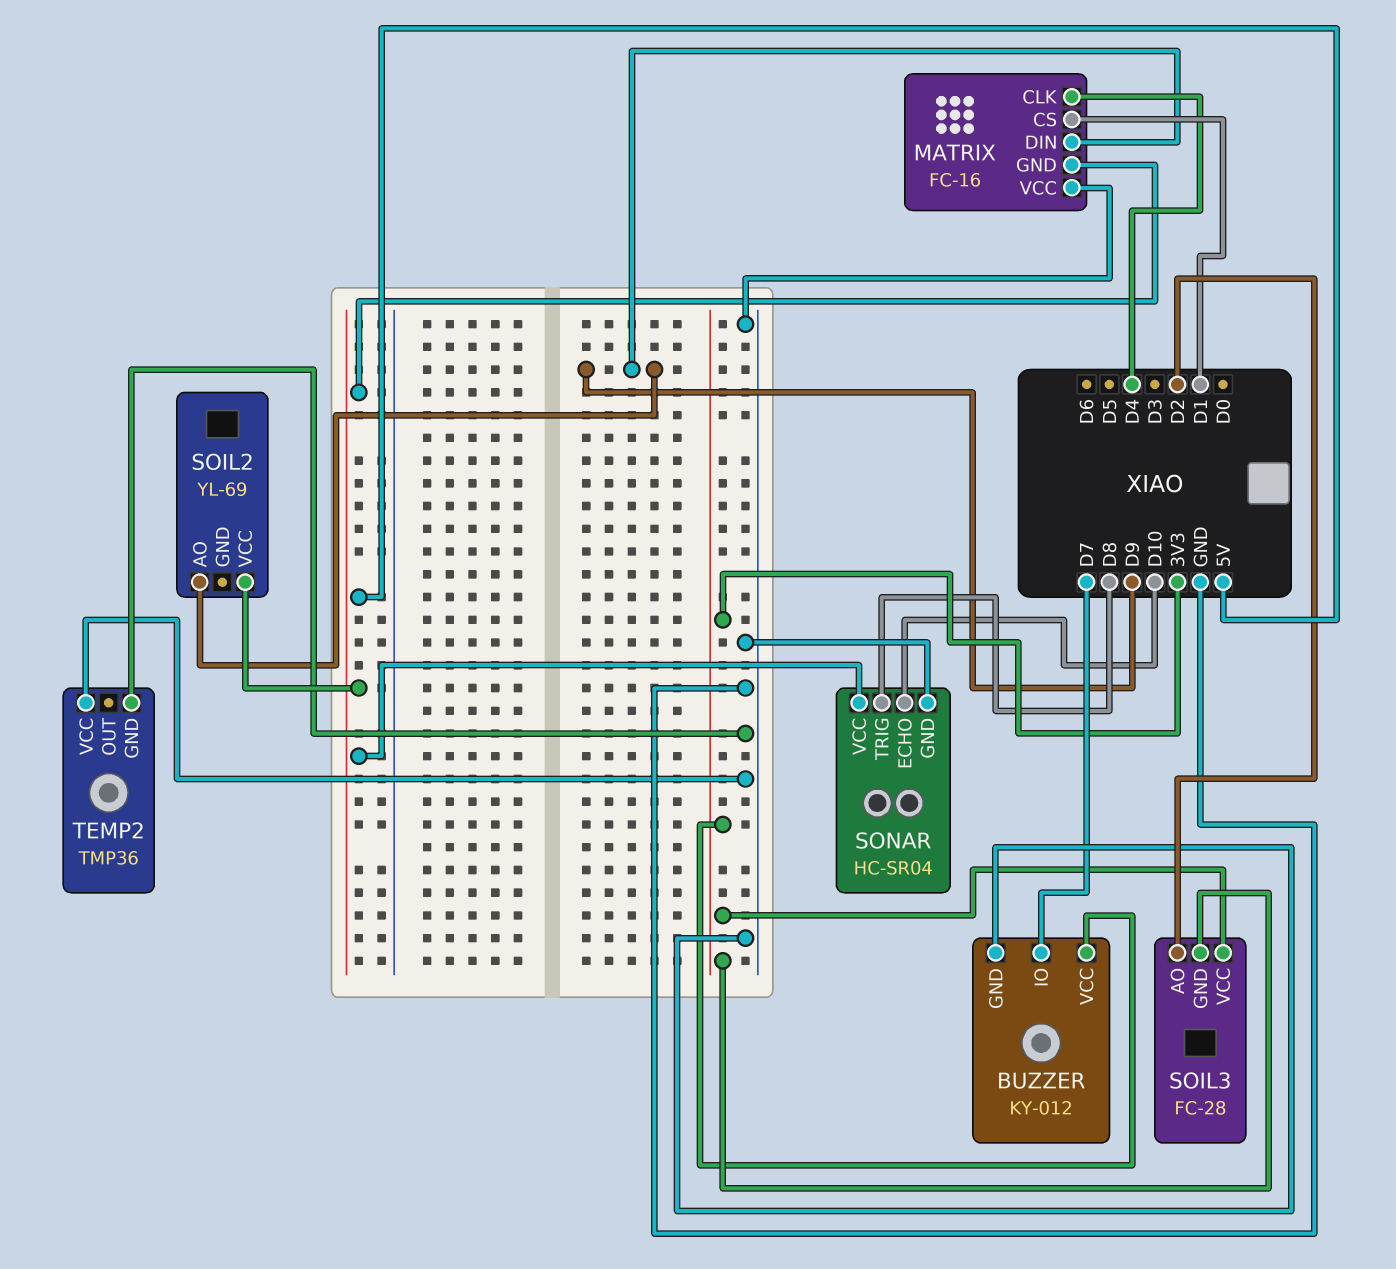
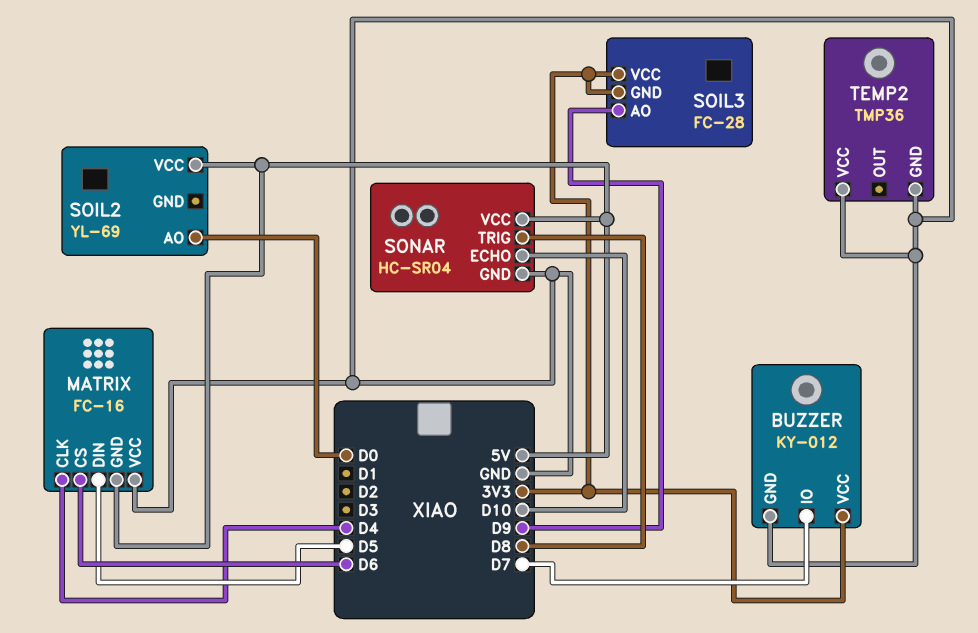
MATRIX pin CS: D1 -> D6
MATRIX pin DIN: D9 -> D5
SOIL2 pin AO: D9 -> D0
SOIL3 pin AO: D2 -> D9

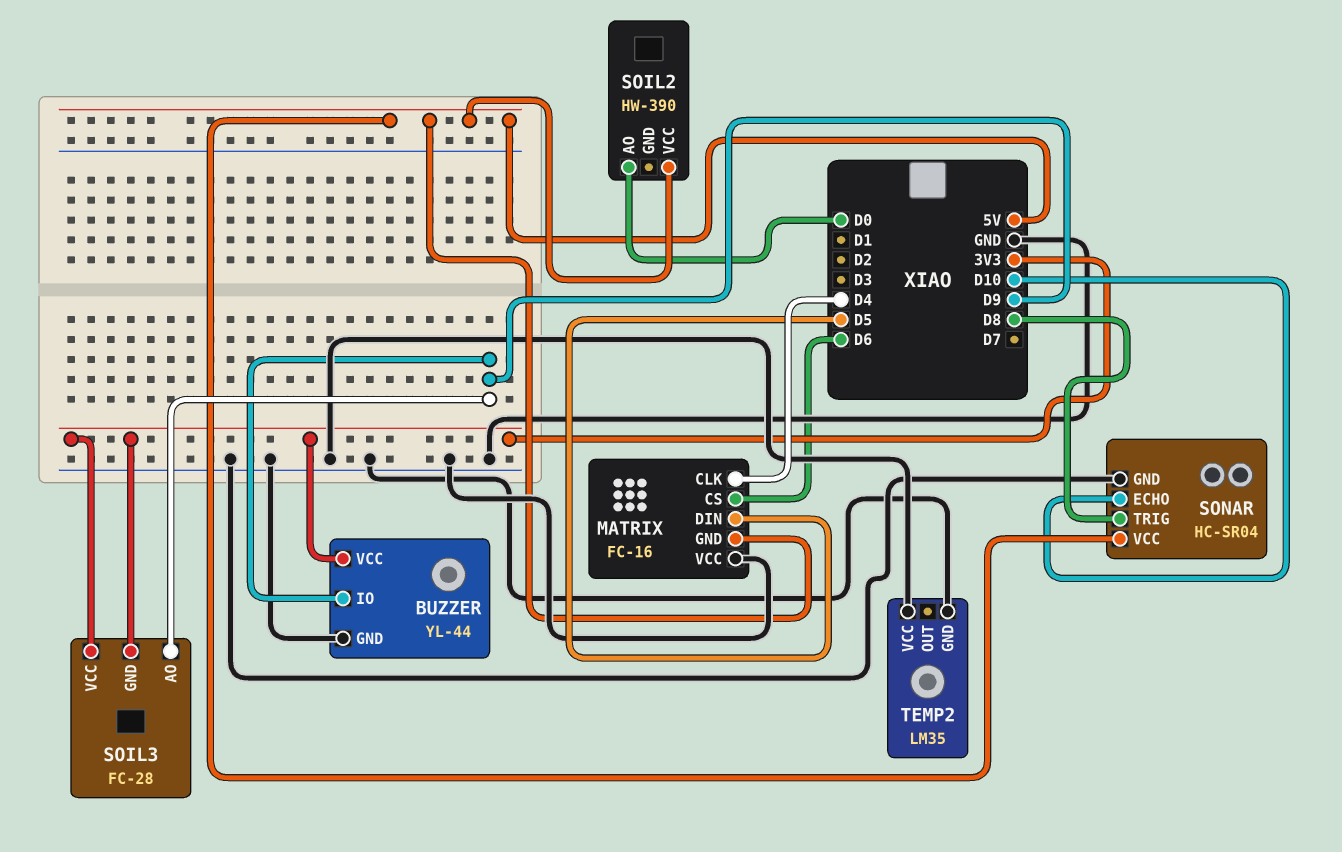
BUZZER: KY-012 -> YL-44
BUZZER pin IO: D7 -> D9
SOIL2: YL-69 -> HW-390
TEMP2: TMP36 -> LM35

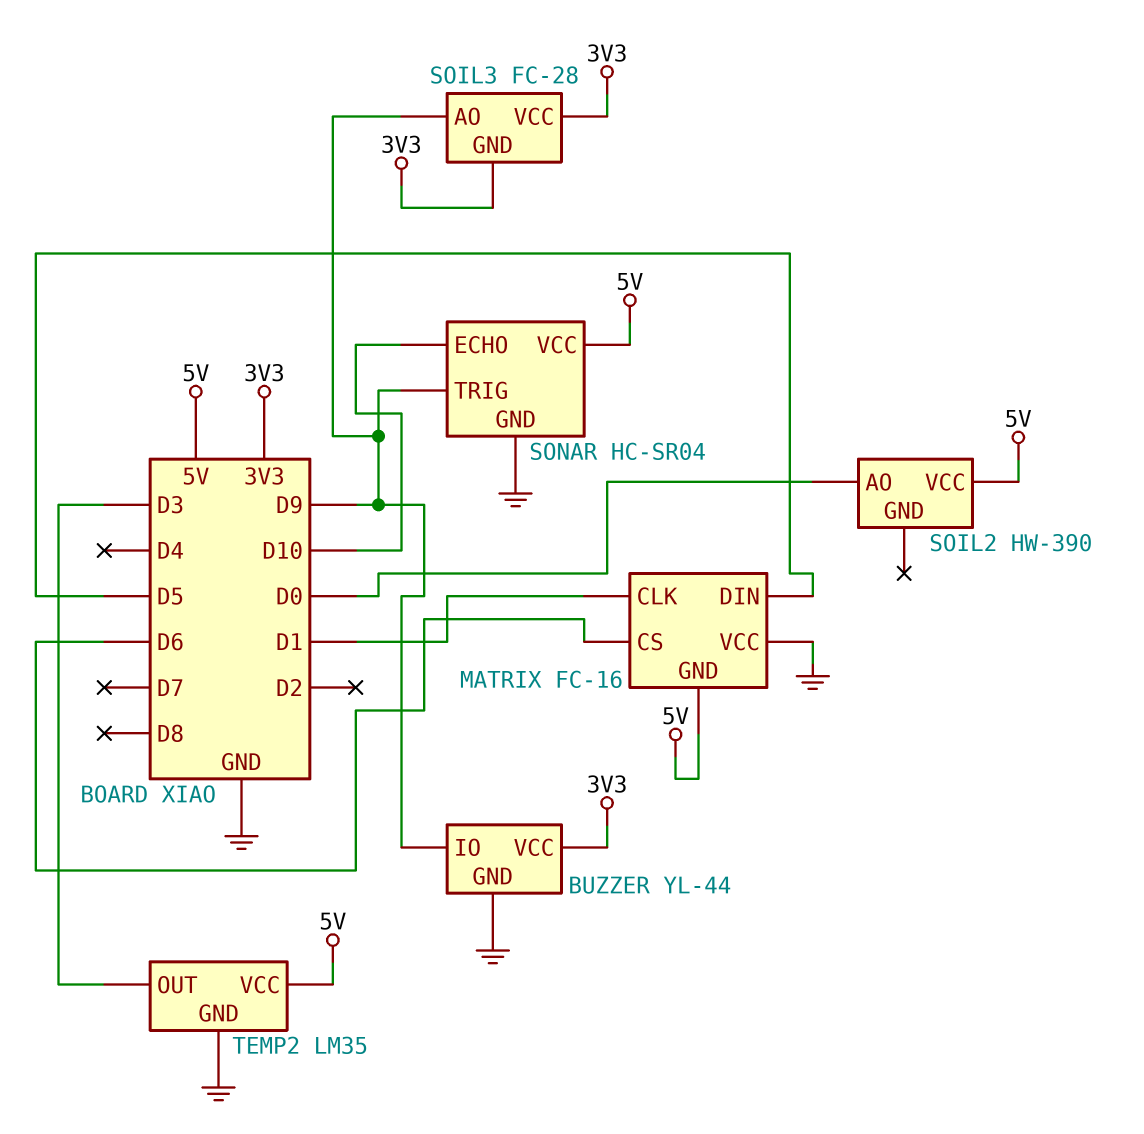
MATRIX pin CLK: D4 -> D1
SONAR pin TRIG: D8 -> D9
TEMP2 pin OUT: none -> D3
TEMP2 pin VCC: GND -> 5V

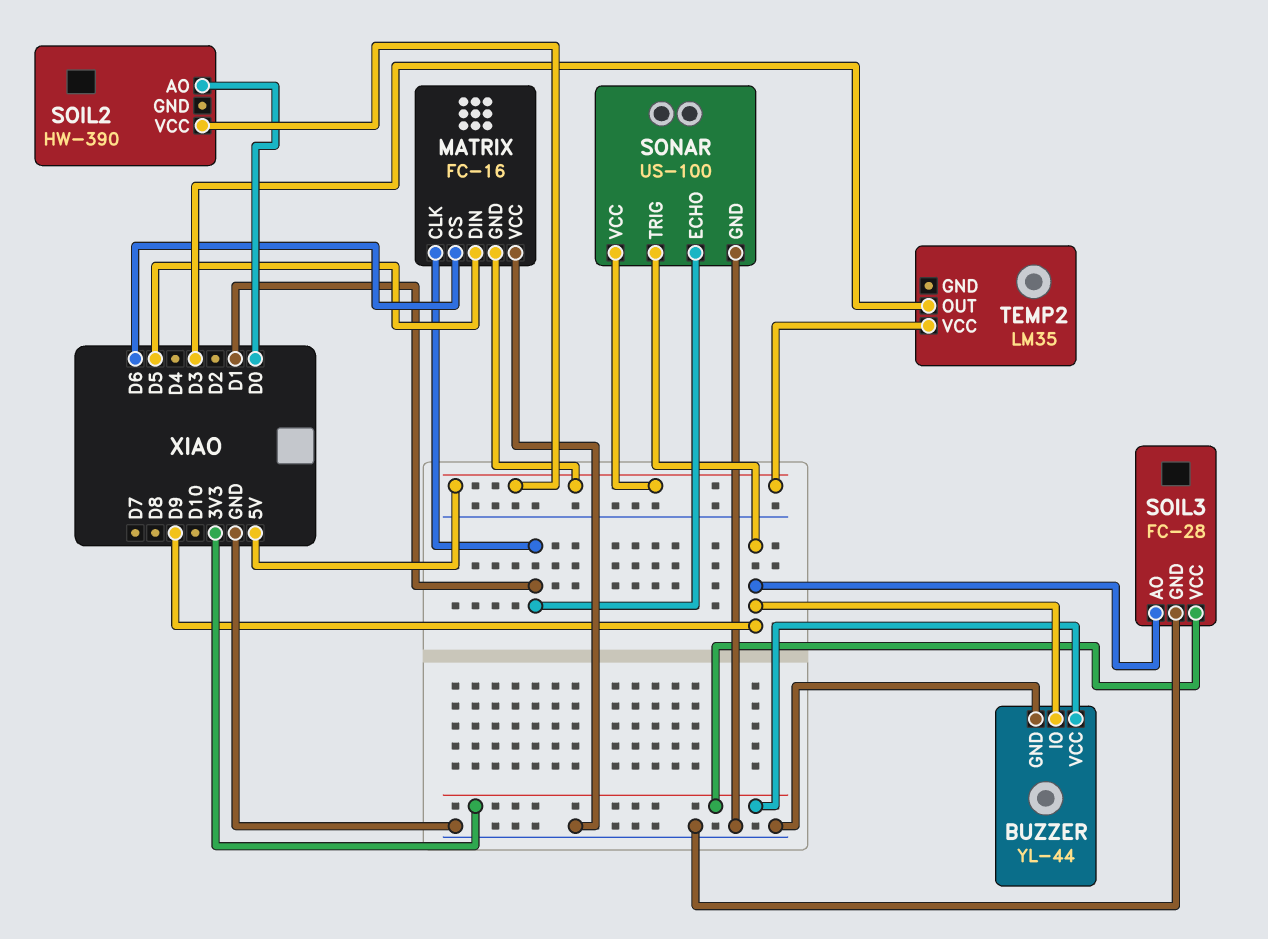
SOIL3 pin GND: 3V3 -> GND
SONAR: HC-SR04 -> US-100
SONAR pin ECHO: D10 -> D1
TEMP2 pin GND: GND -> none

